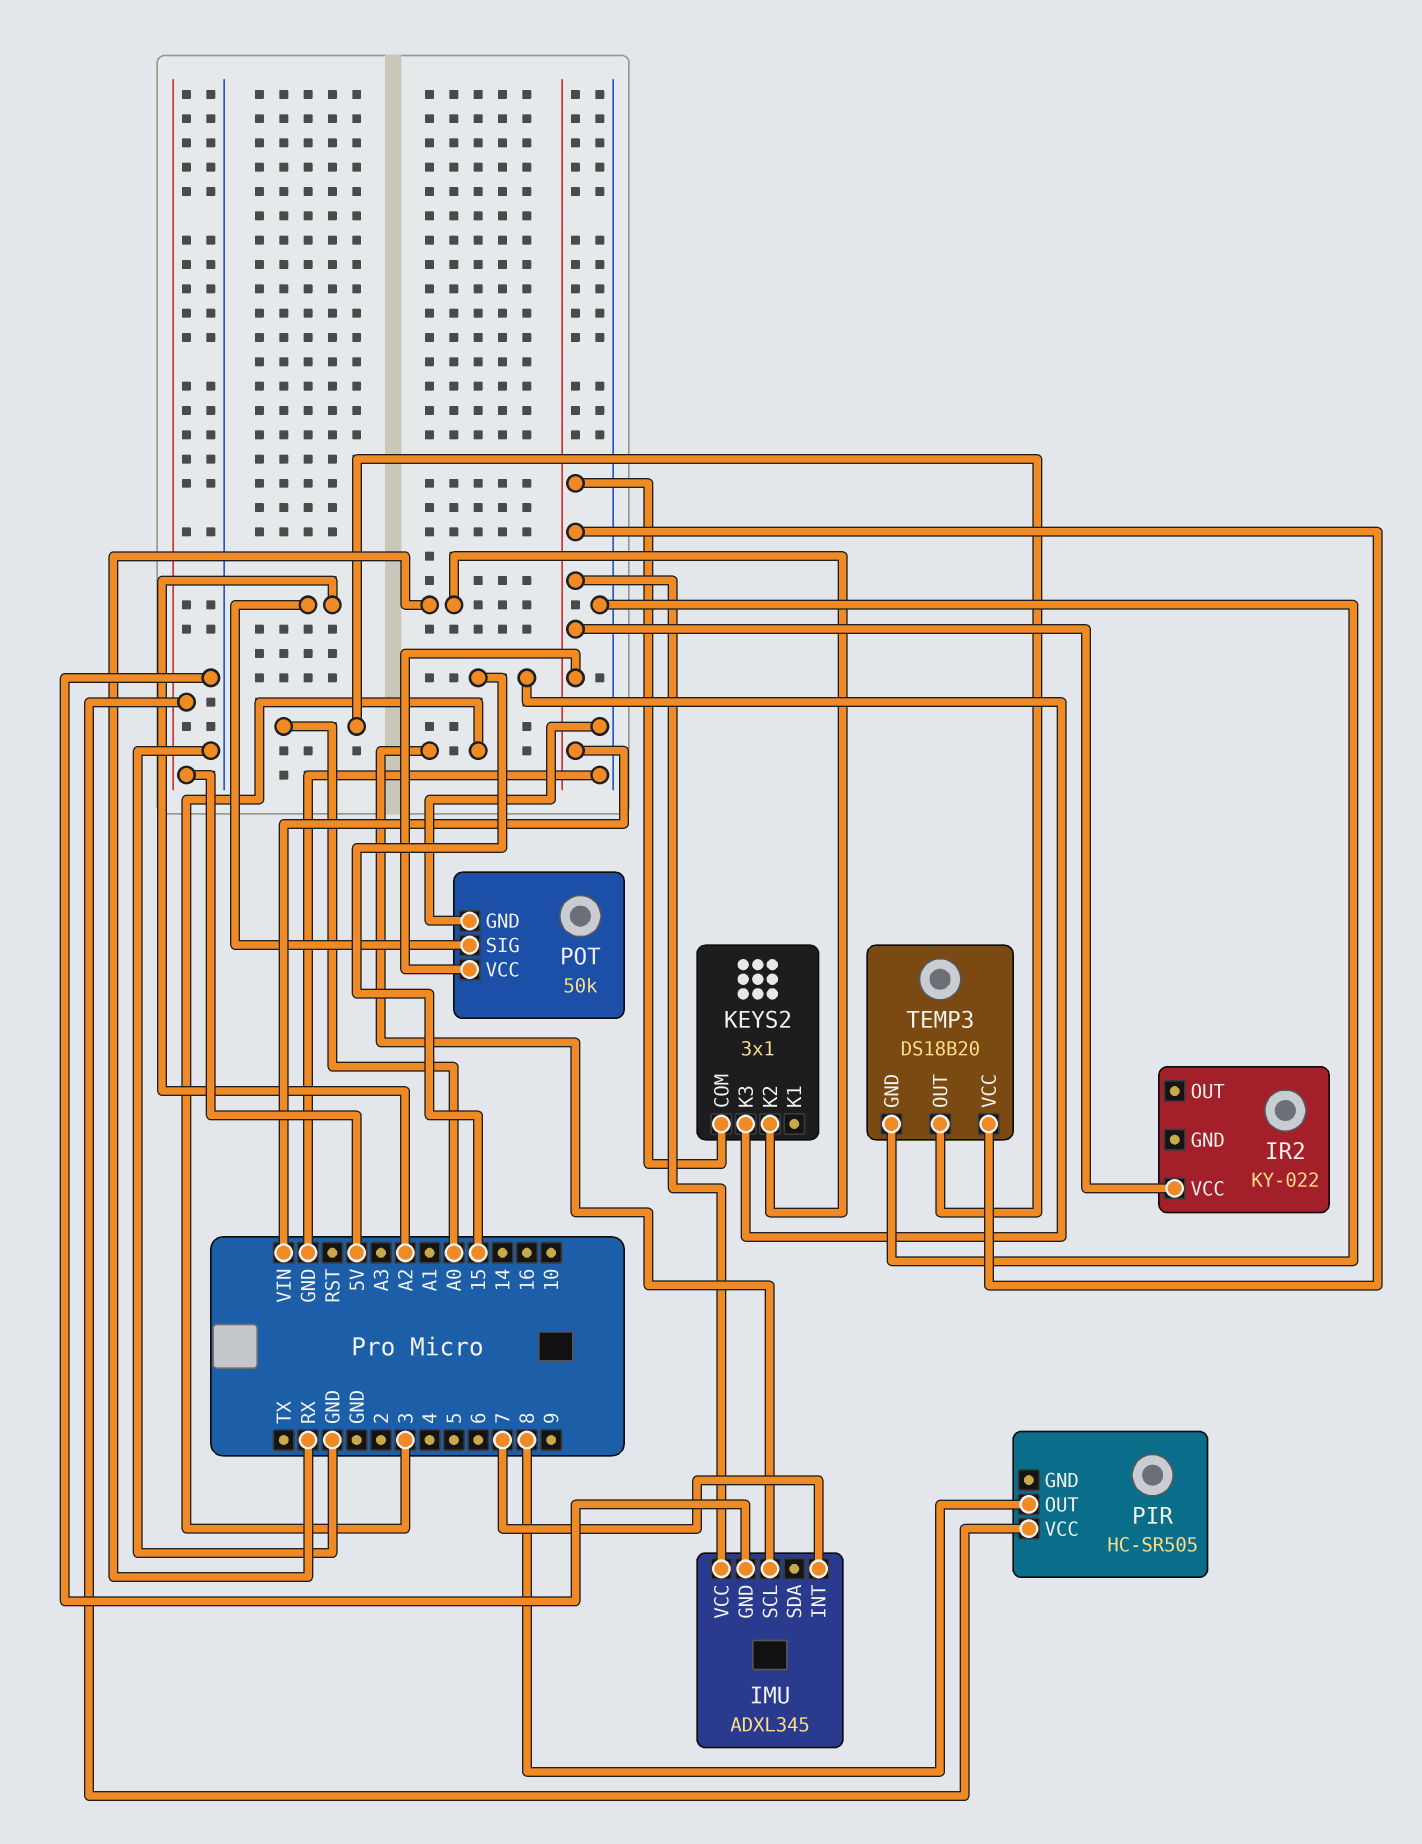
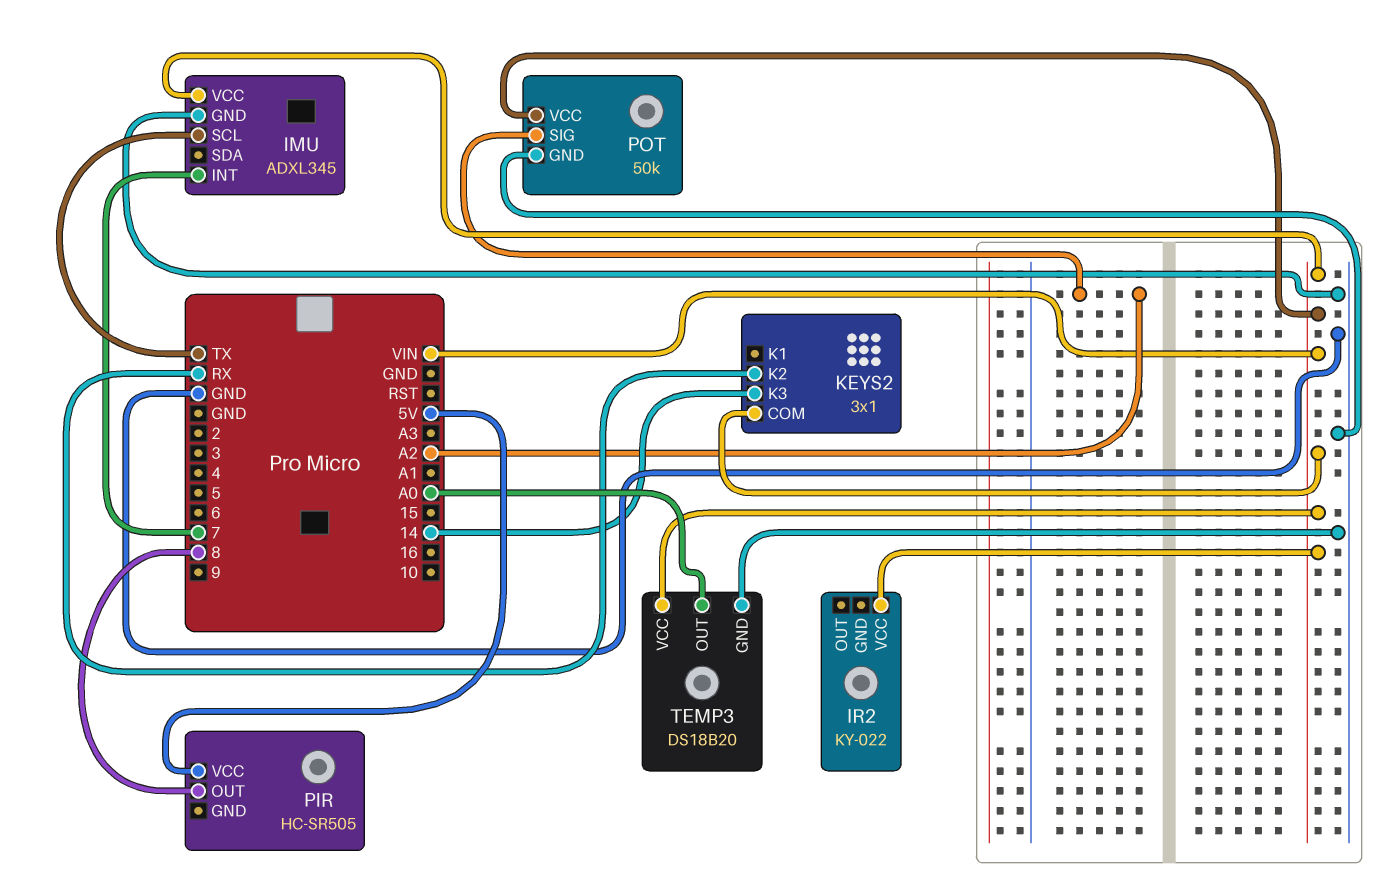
IMU pin SCL: 3 -> TX
KEYS2 pin K3: 15 -> 14

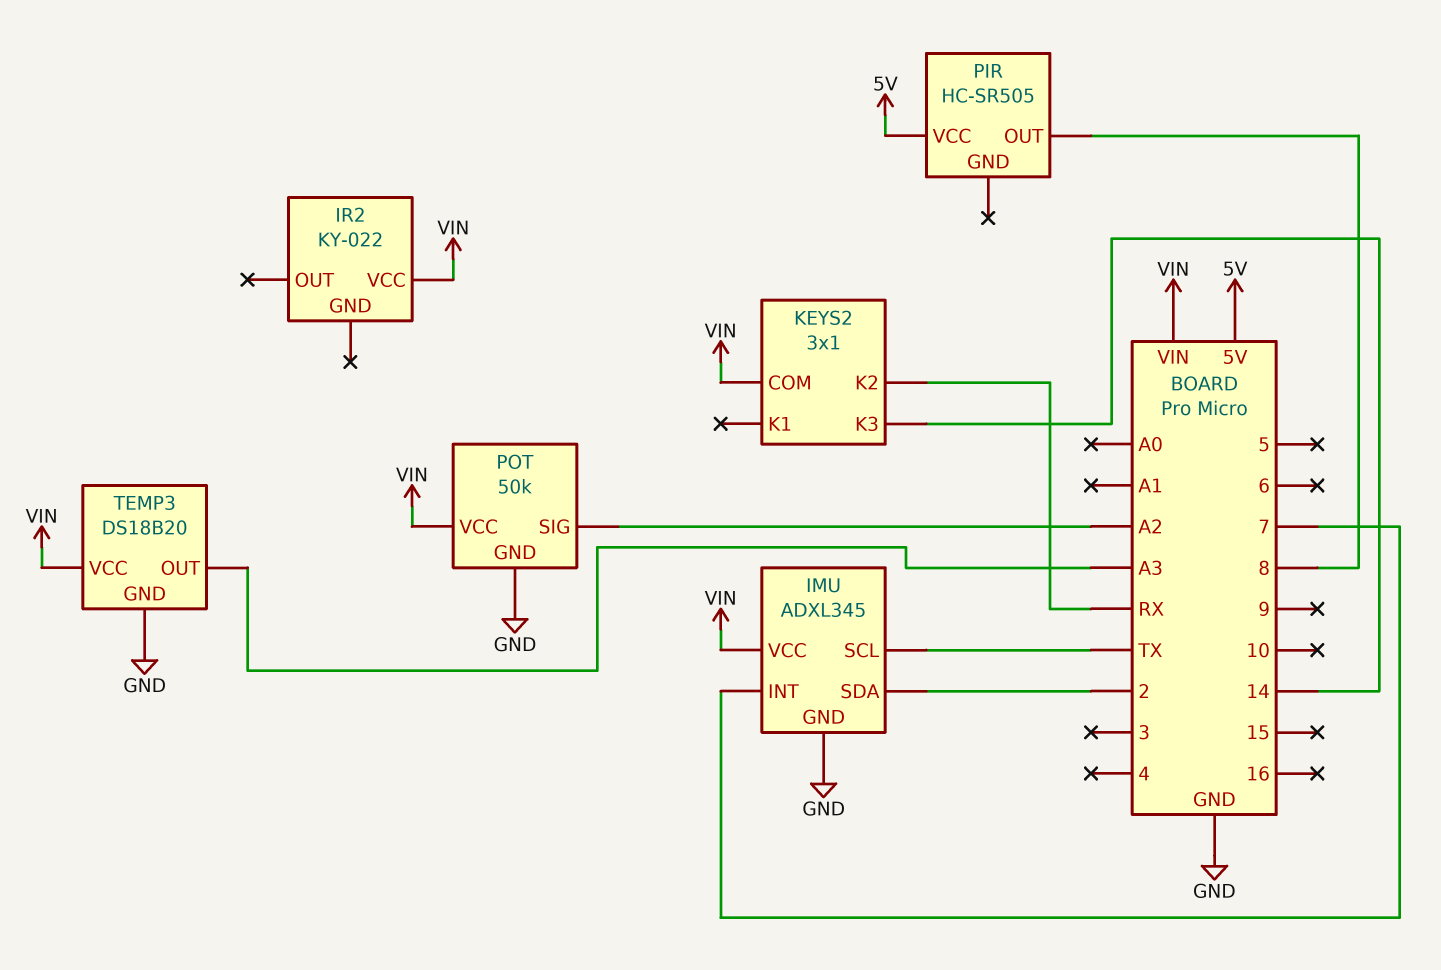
IMU pin SDA: none -> 2
TEMP3 pin OUT: A0 -> A3

